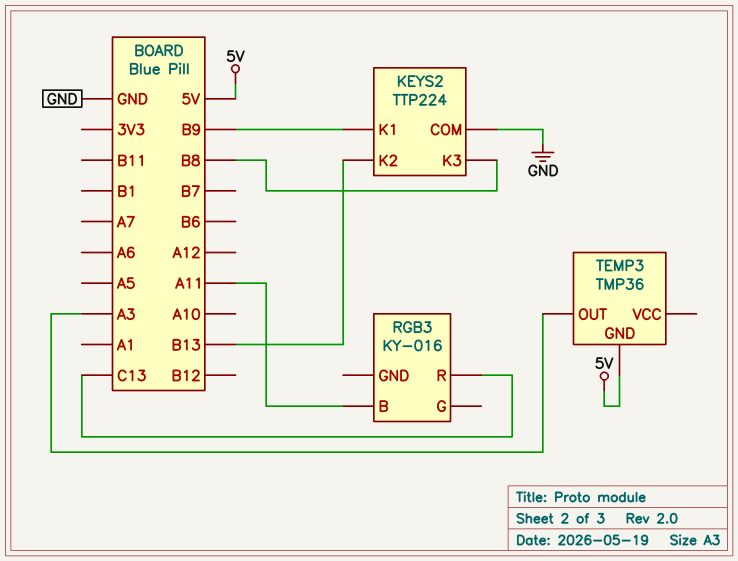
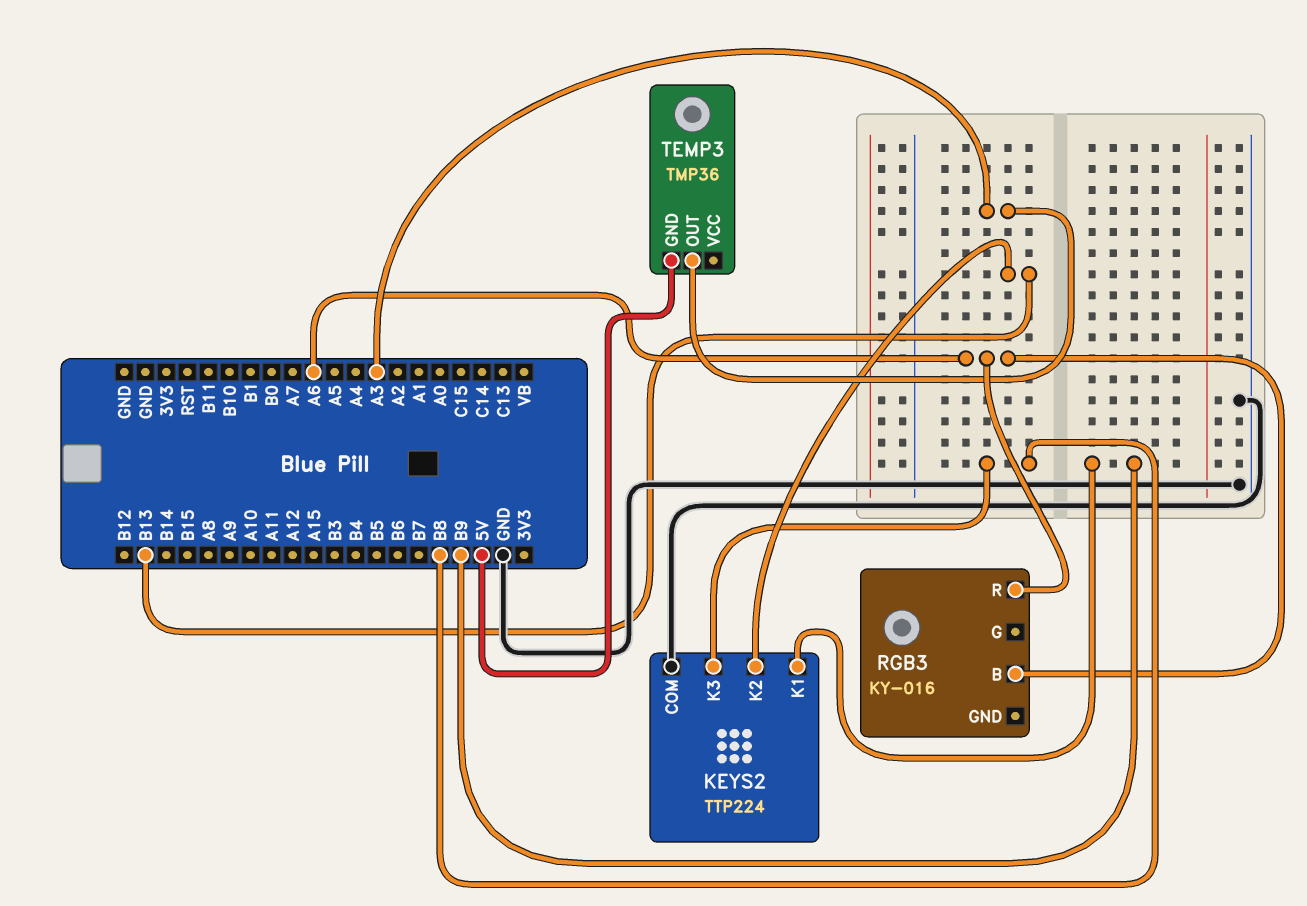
RGB3 pin B: A11 -> A6
RGB3 pin R: C13 -> A6

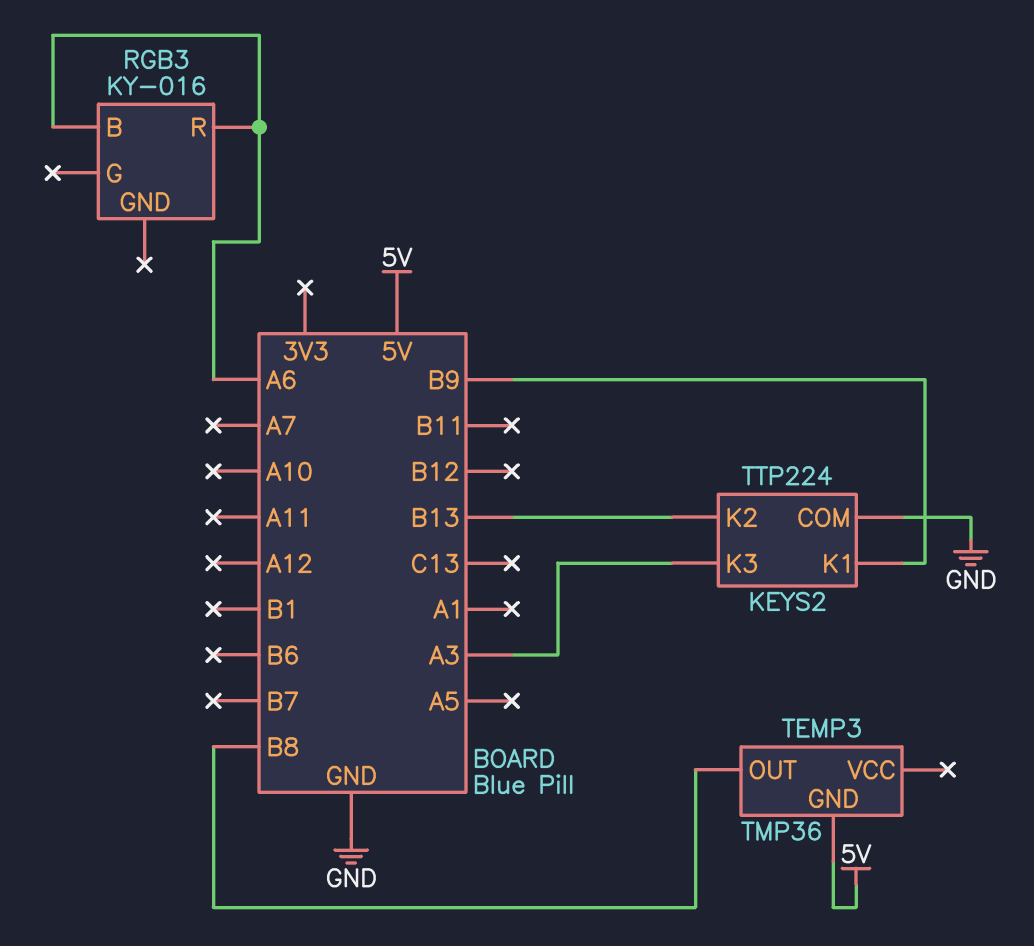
KEYS2 pin K3: B8 -> A3
TEMP3 pin OUT: A3 -> B8

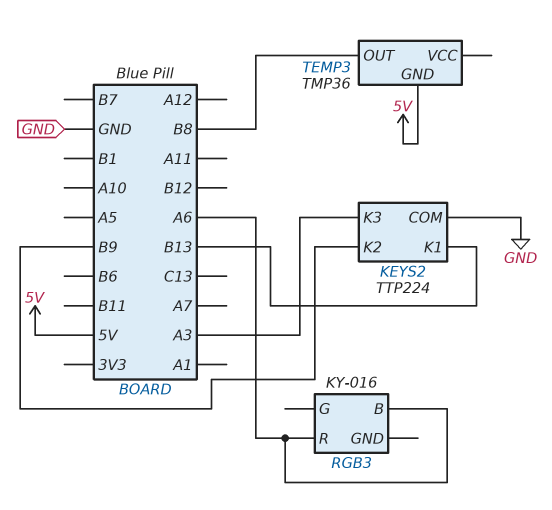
KEYS2 pin K1: B9 -> B13
KEYS2 pin K2: B13 -> B9

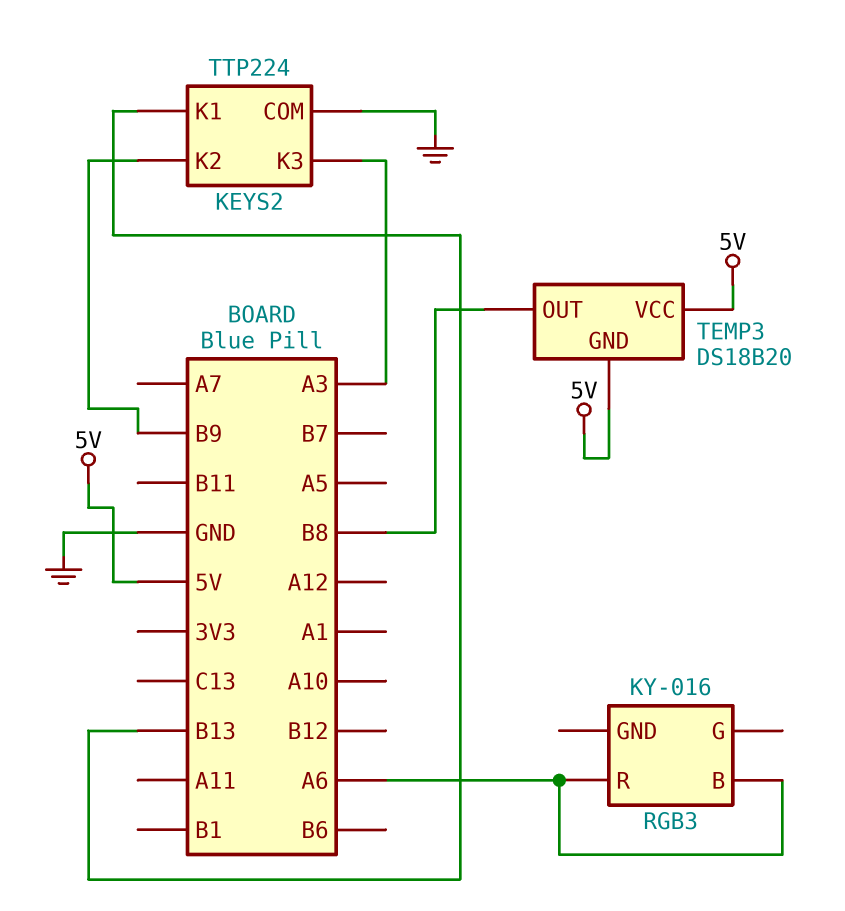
TEMP3: TMP36 -> DS18B20
TEMP3 pin VCC: none -> 5V

